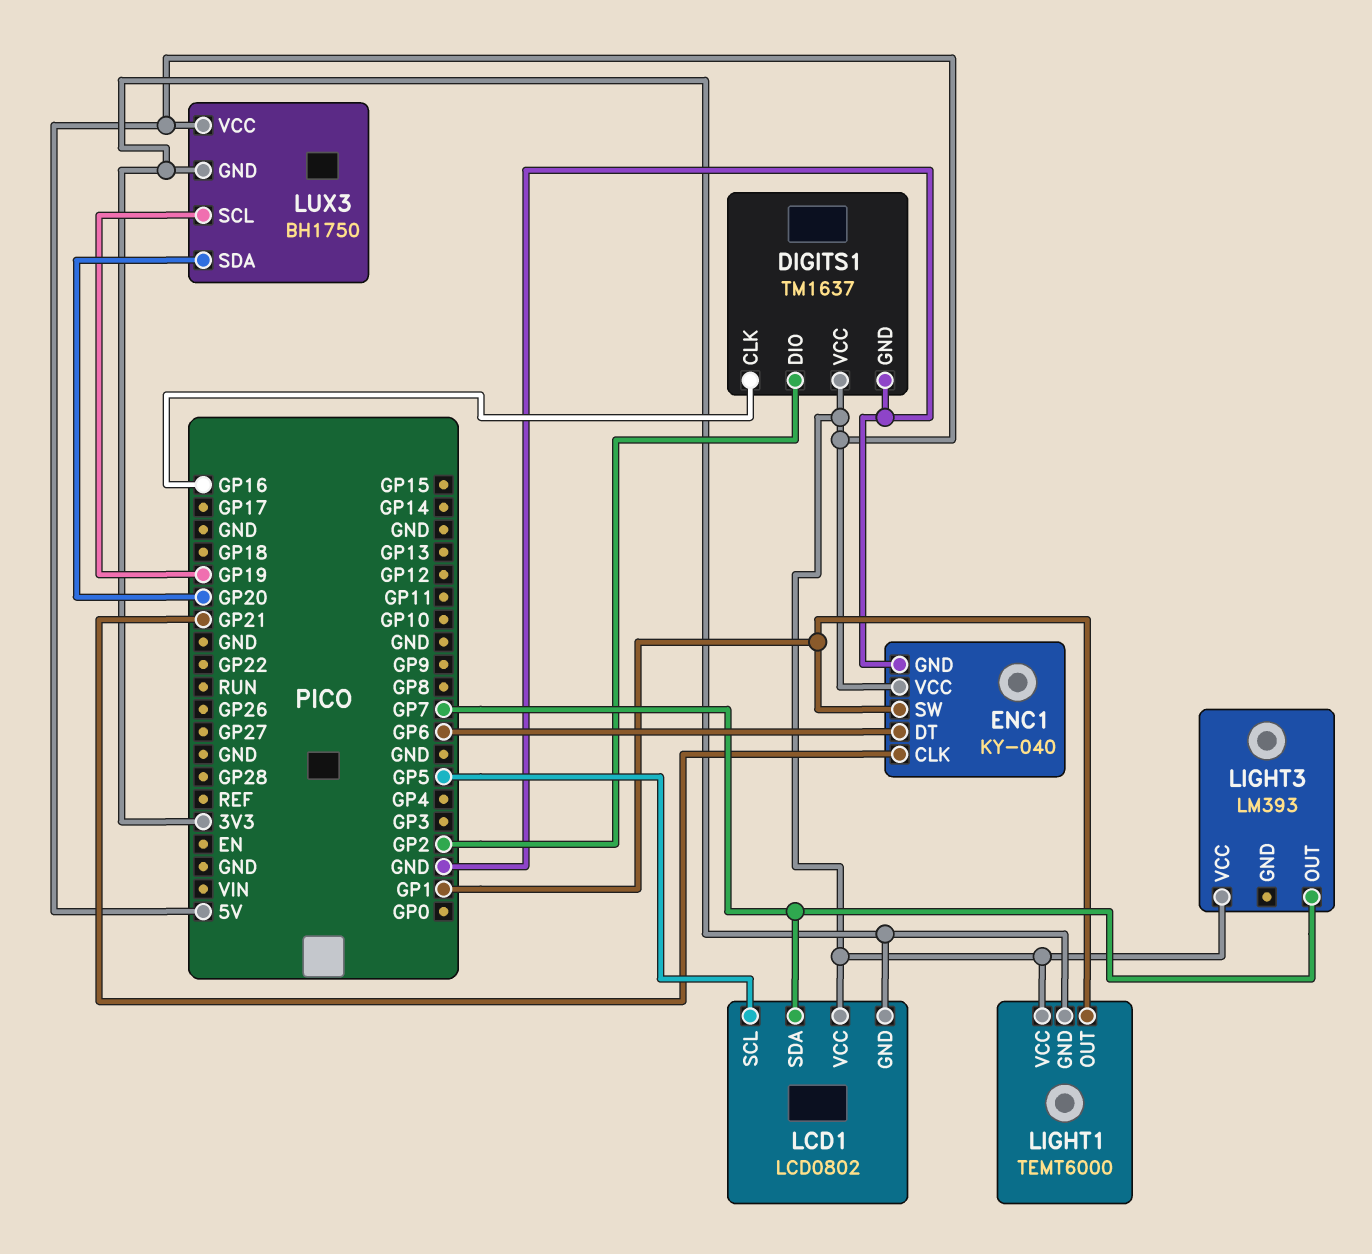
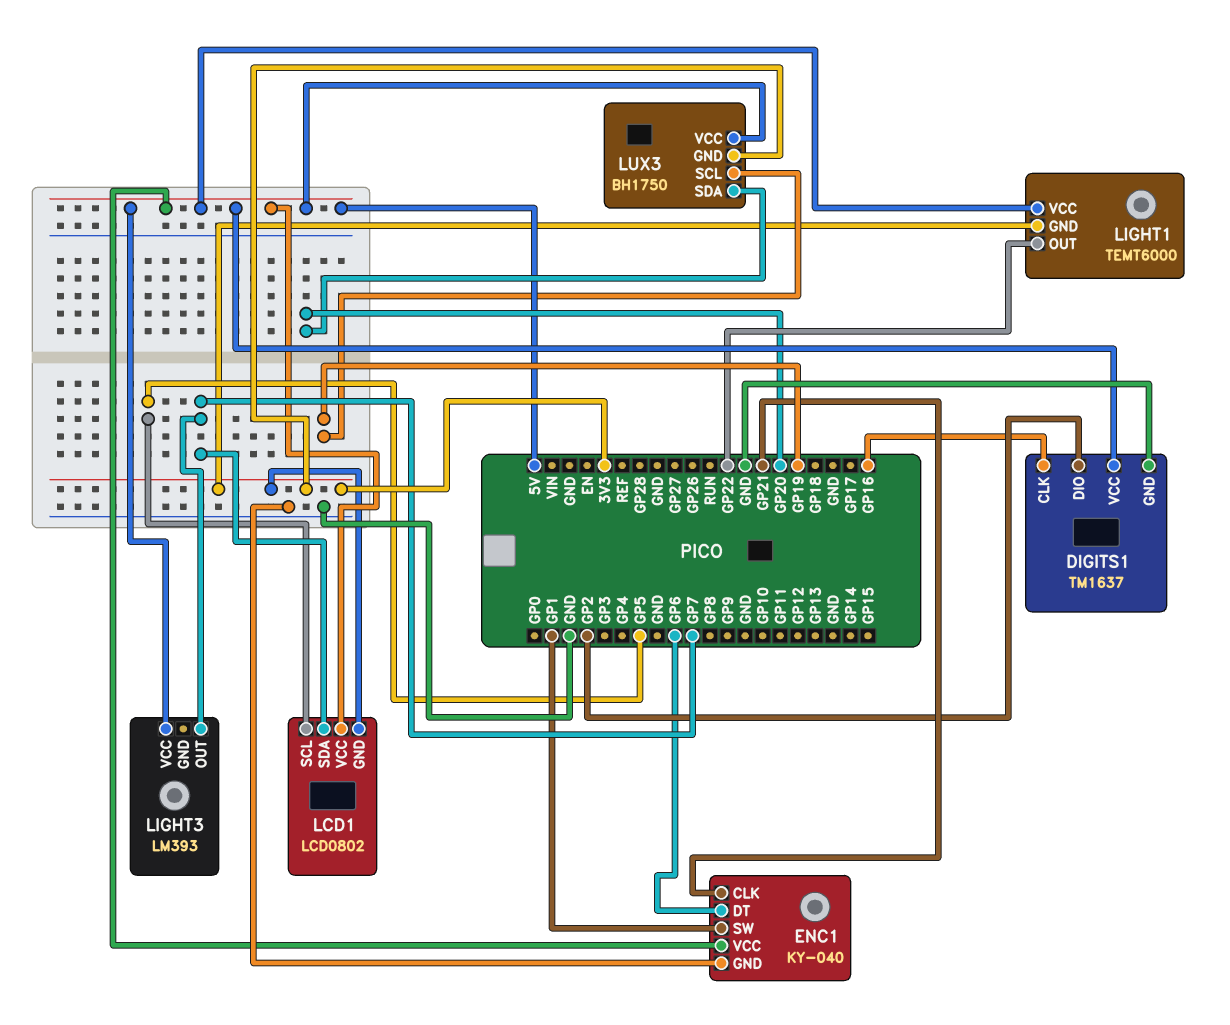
LIGHT1 pin OUT: GP1 -> GP22

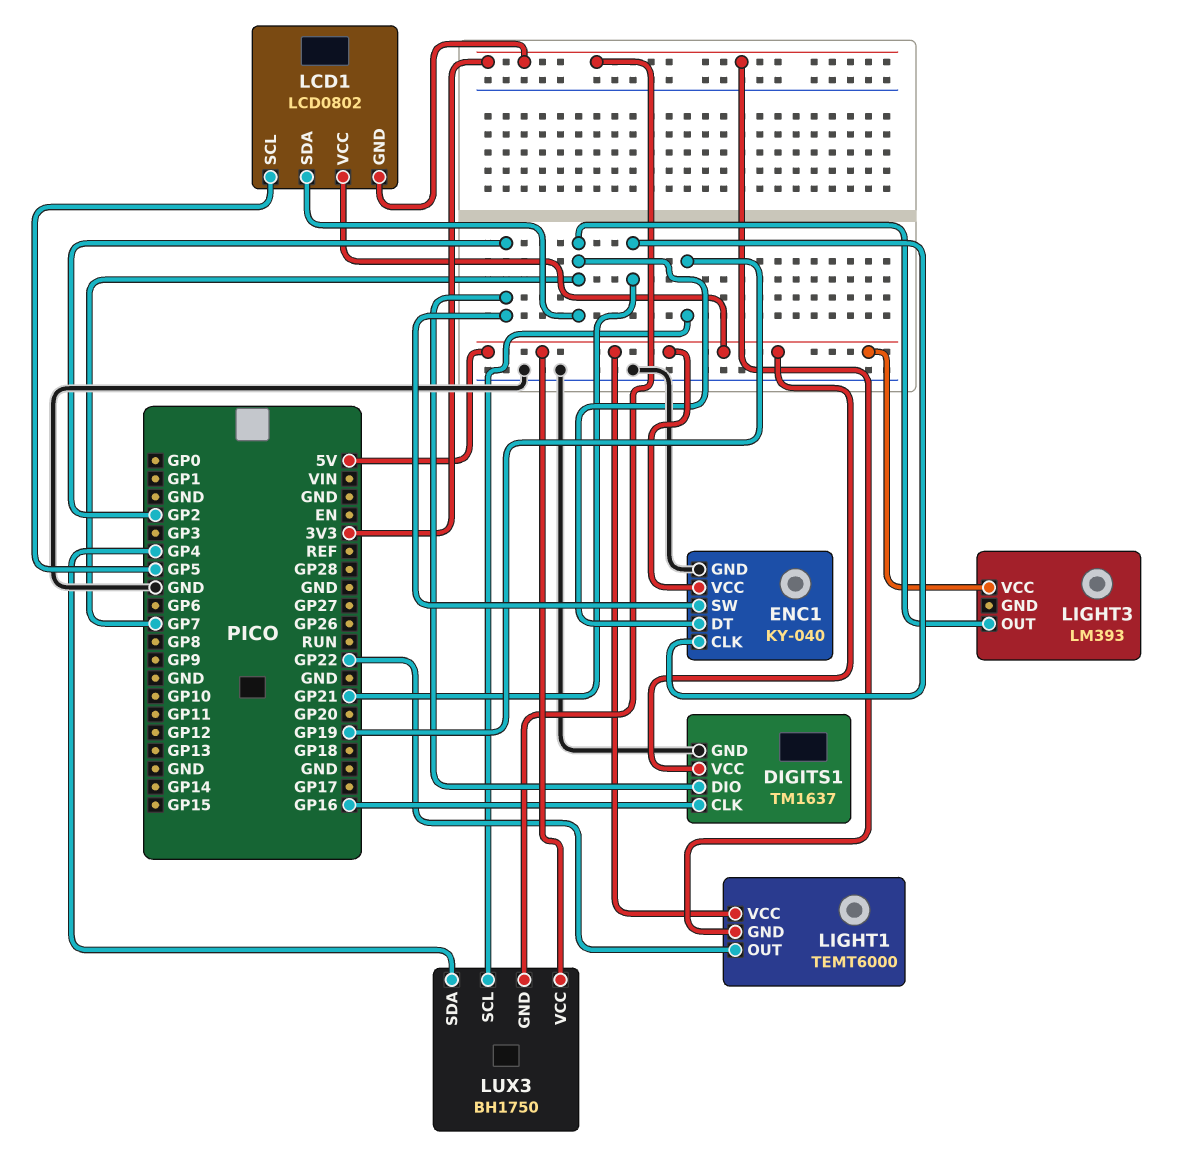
ENC1 pin DT: GP6 -> GP7
ENC1 pin SW: GP1 -> GP2
LUX3 pin SDA: GP20 -> GP4

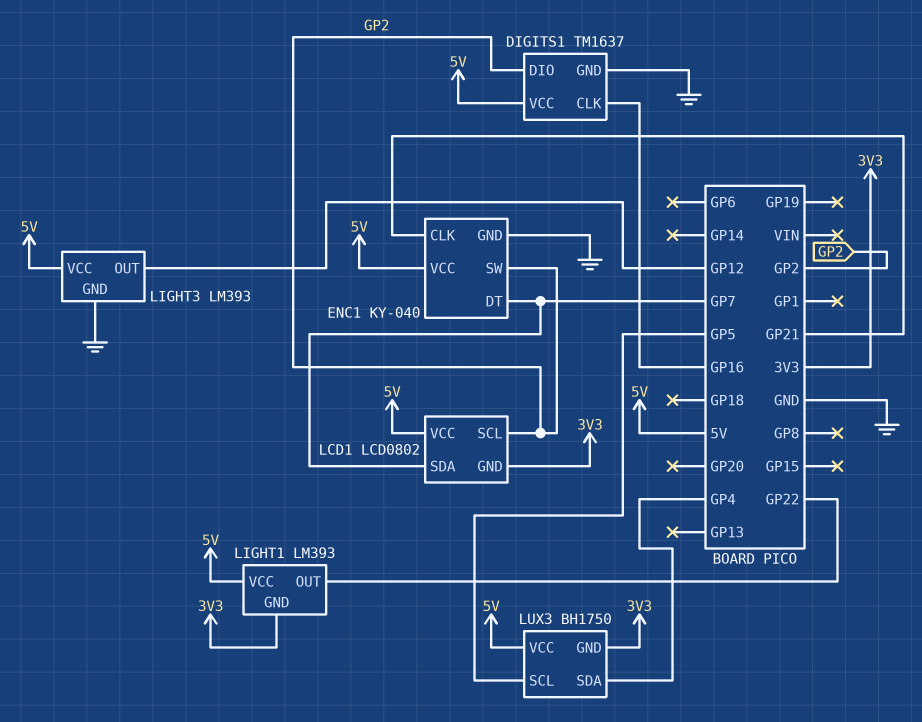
LCD1 pin SCL: GP5 -> GP2
LIGHT1: TEMT6000 -> LM393
LIGHT3 pin GND: none -> GND
LIGHT3 pin OUT: GP7 -> GP12
LUX3 pin SCL: GP19 -> GP5

